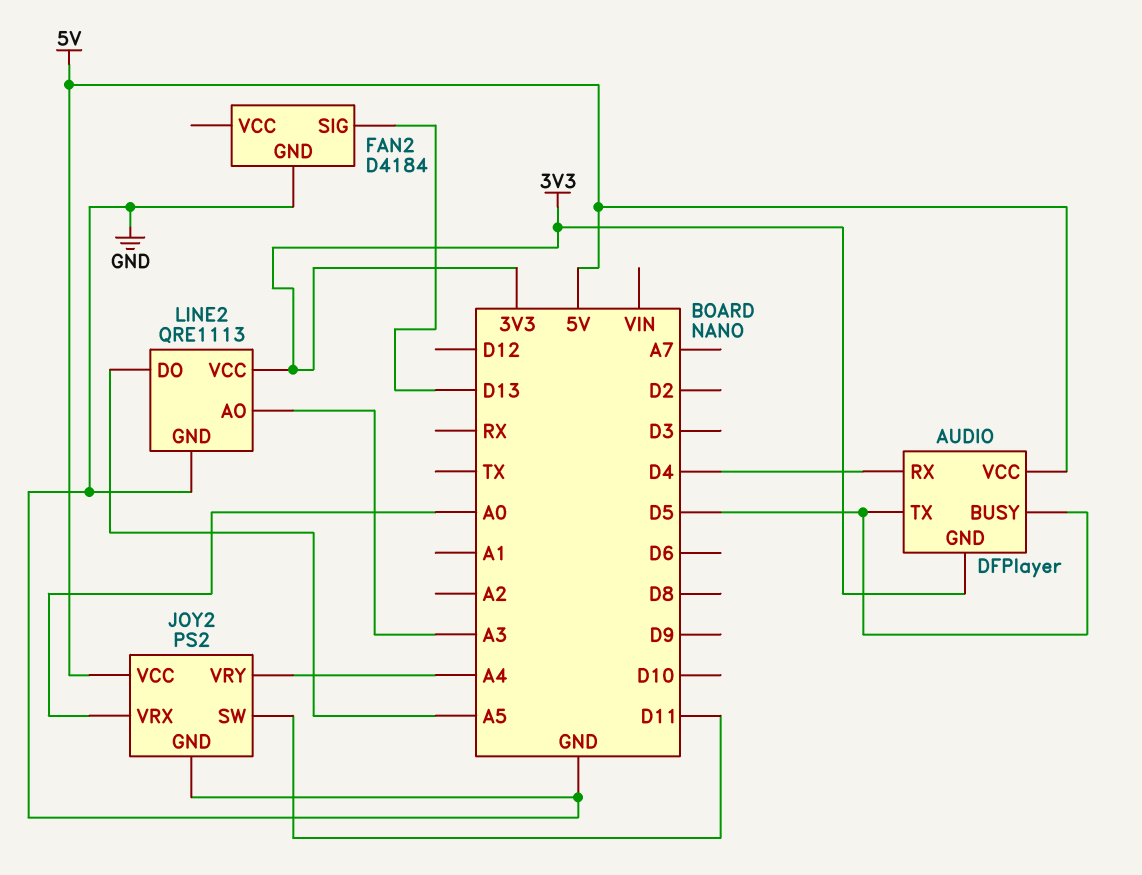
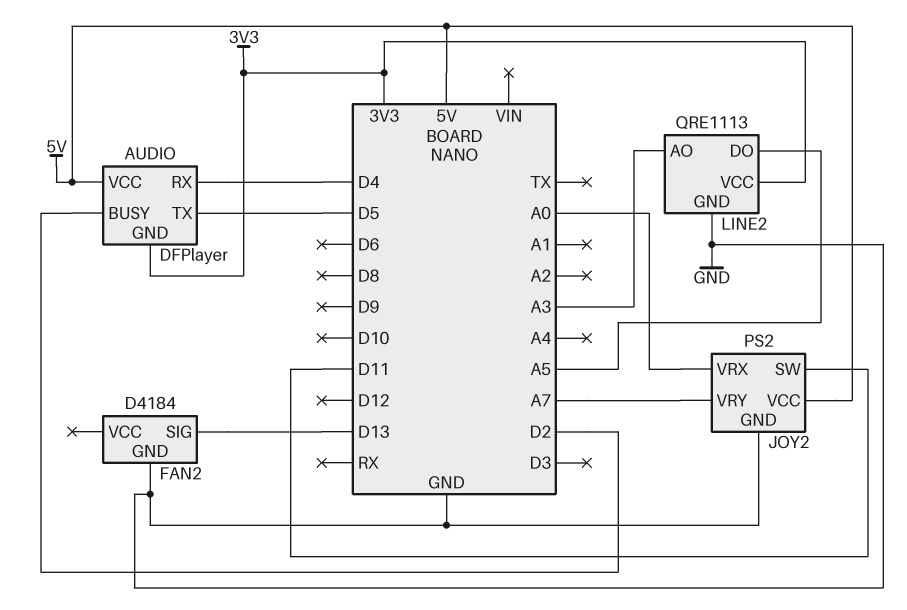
AUDIO pin BUSY: D5 -> D2
JOY2 pin VRY: A4 -> A7

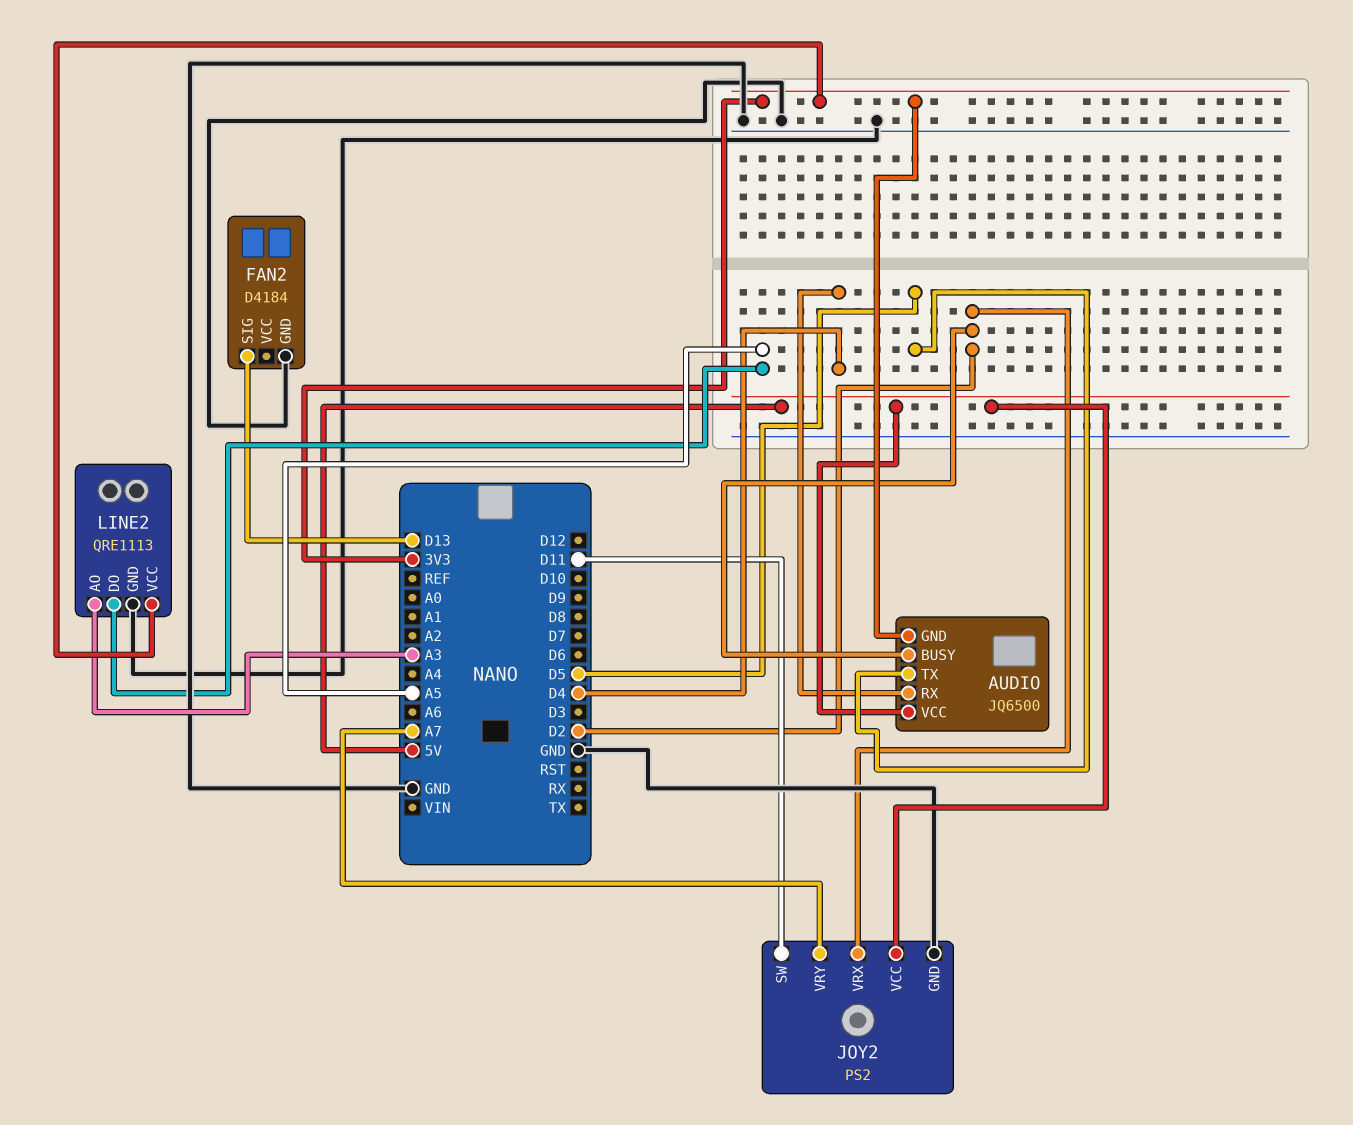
AUDIO: DFPlayer -> JQ6500
JOY2 pin VRX: A0 -> D2

